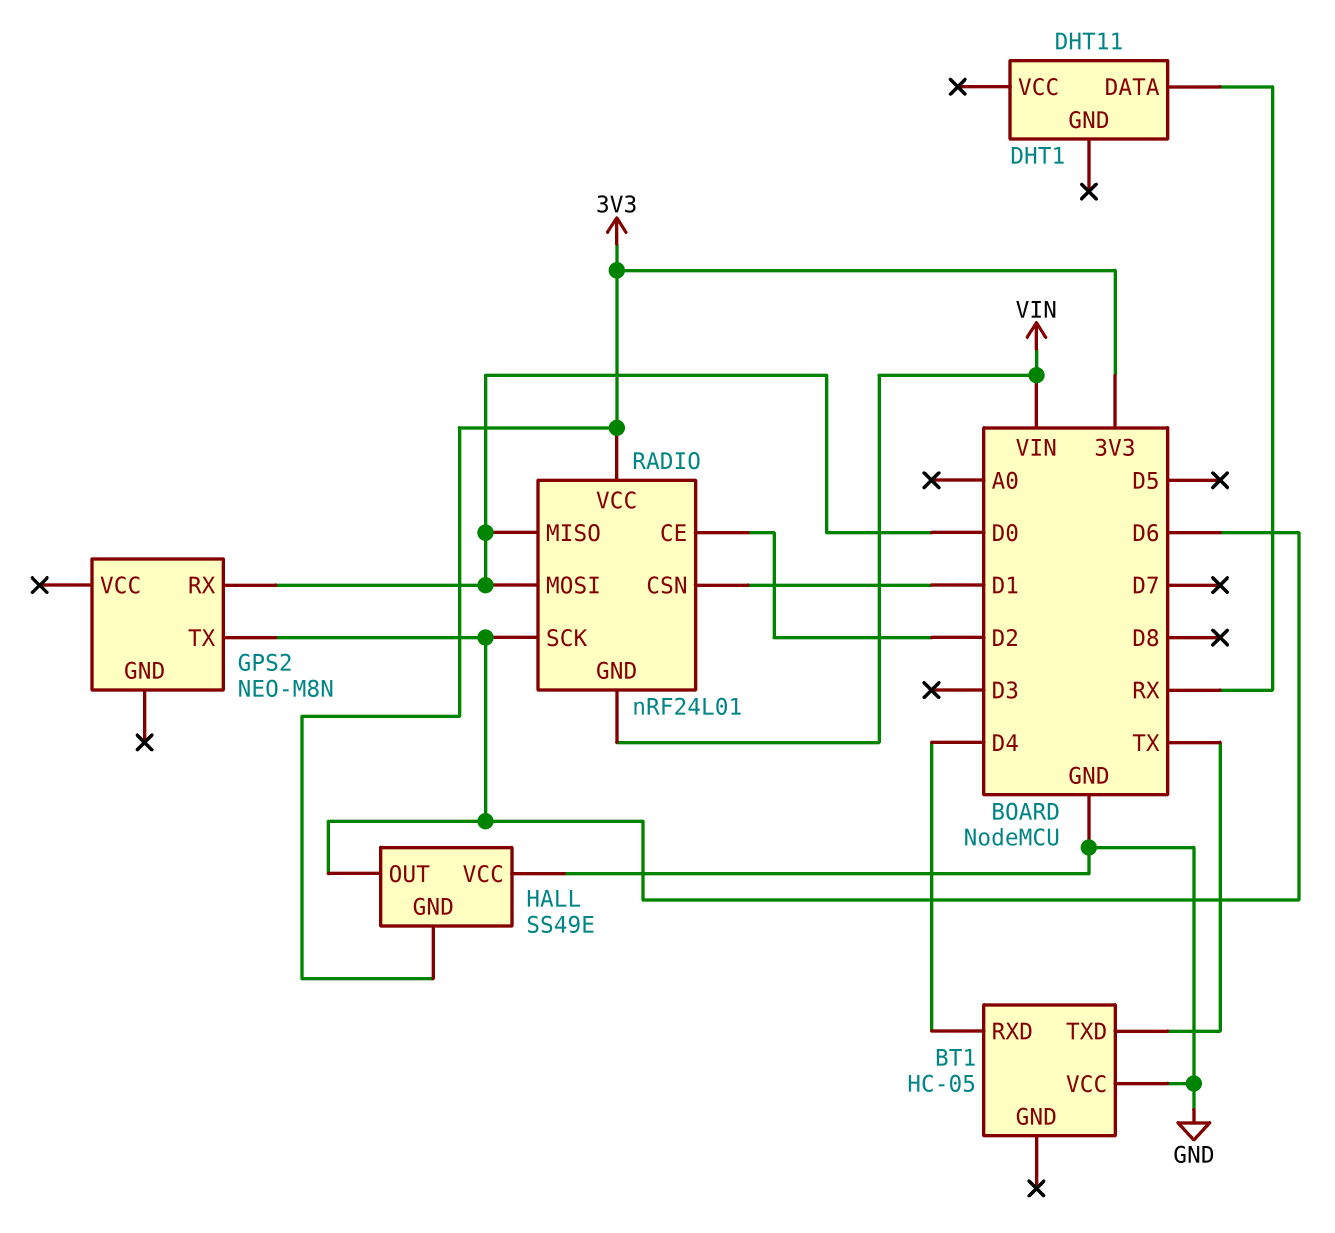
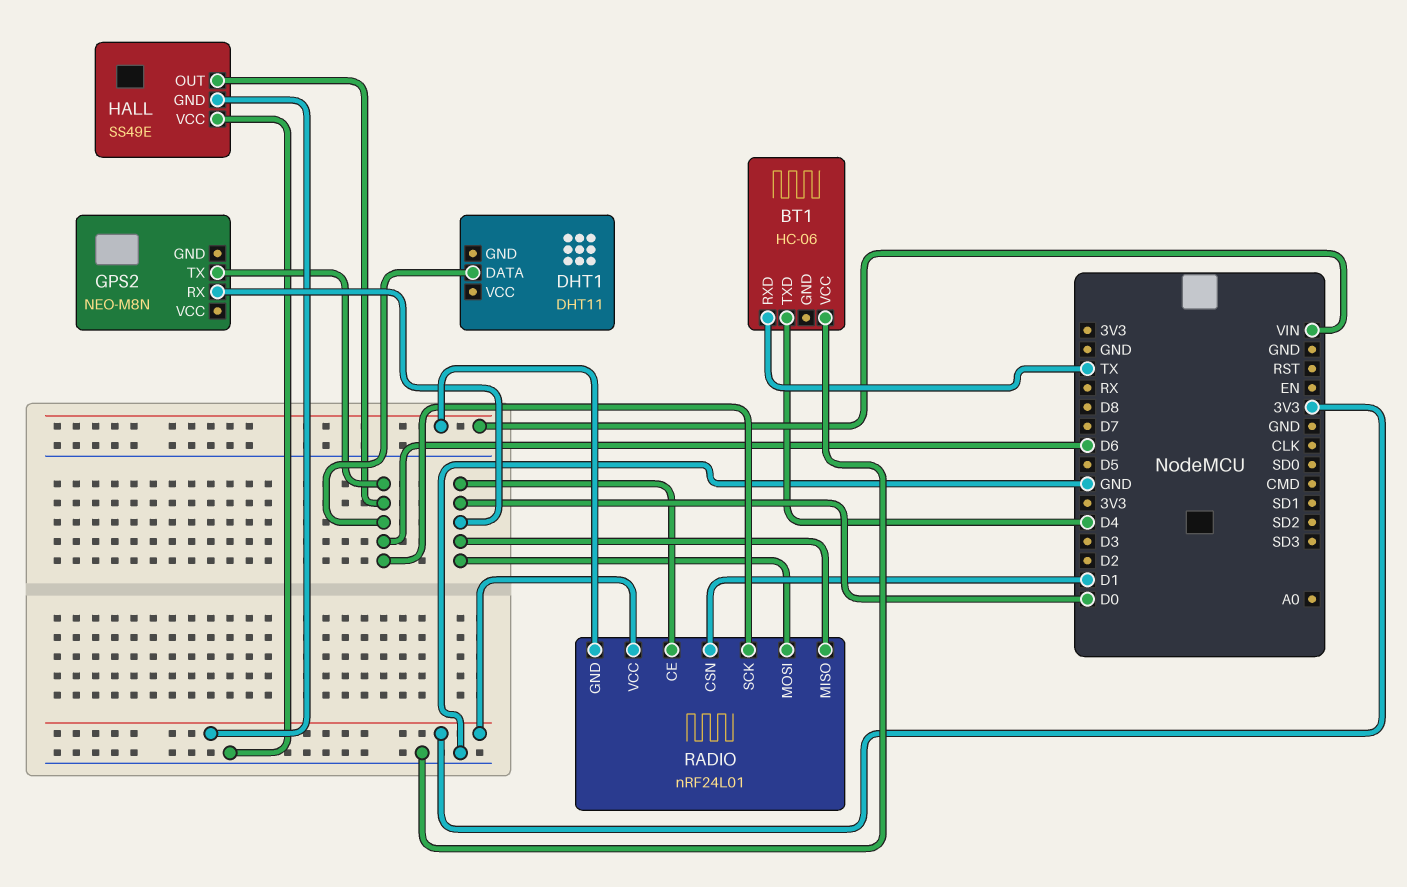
BT1: HC-05 -> HC-06
BT1 pin RXD: D4 -> TX
BT1 pin TXD: TX -> D4
DHT1 pin DATA: RX -> D6
RADIO pin CE: D2 -> D0

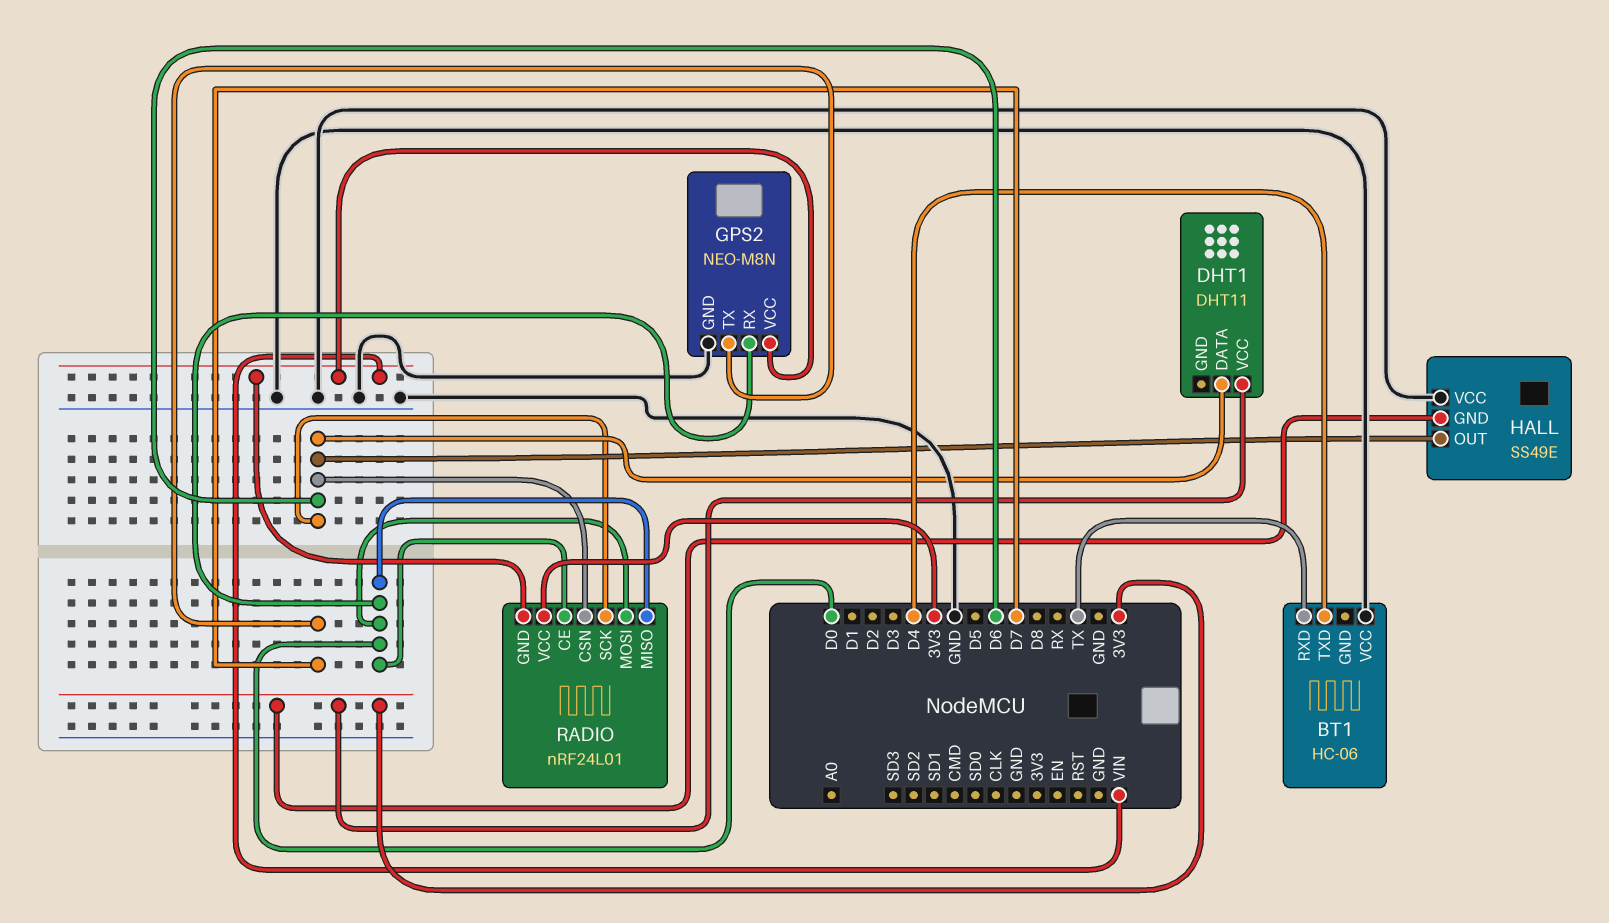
DHT1 pin VCC: none -> 3V3
GPS2 pin GND: none -> GND
GPS2 pin TX: D6 -> D7
GPS2 pin VCC: none -> VIN
RADIO pin CSN: D1 -> D6

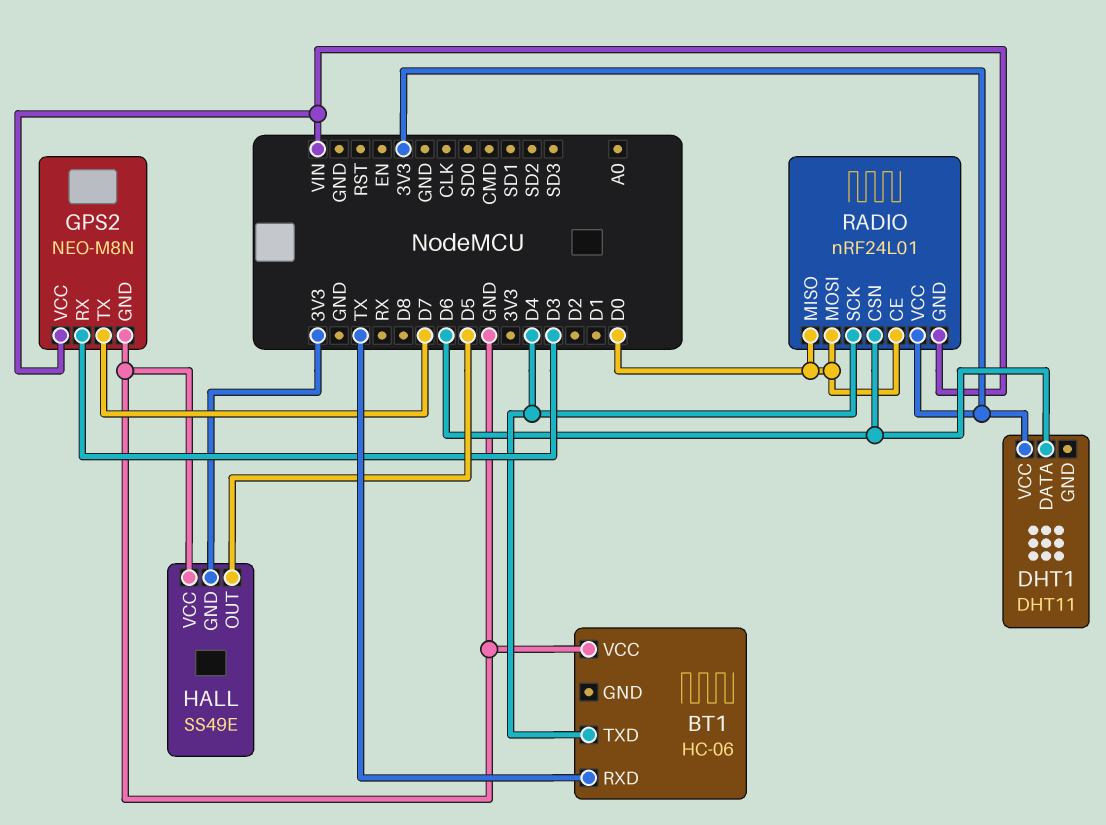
GPS2 pin RX: D0 -> D3
HALL pin OUT: D6 -> D5
RADIO pin SCK: D6 -> D4

